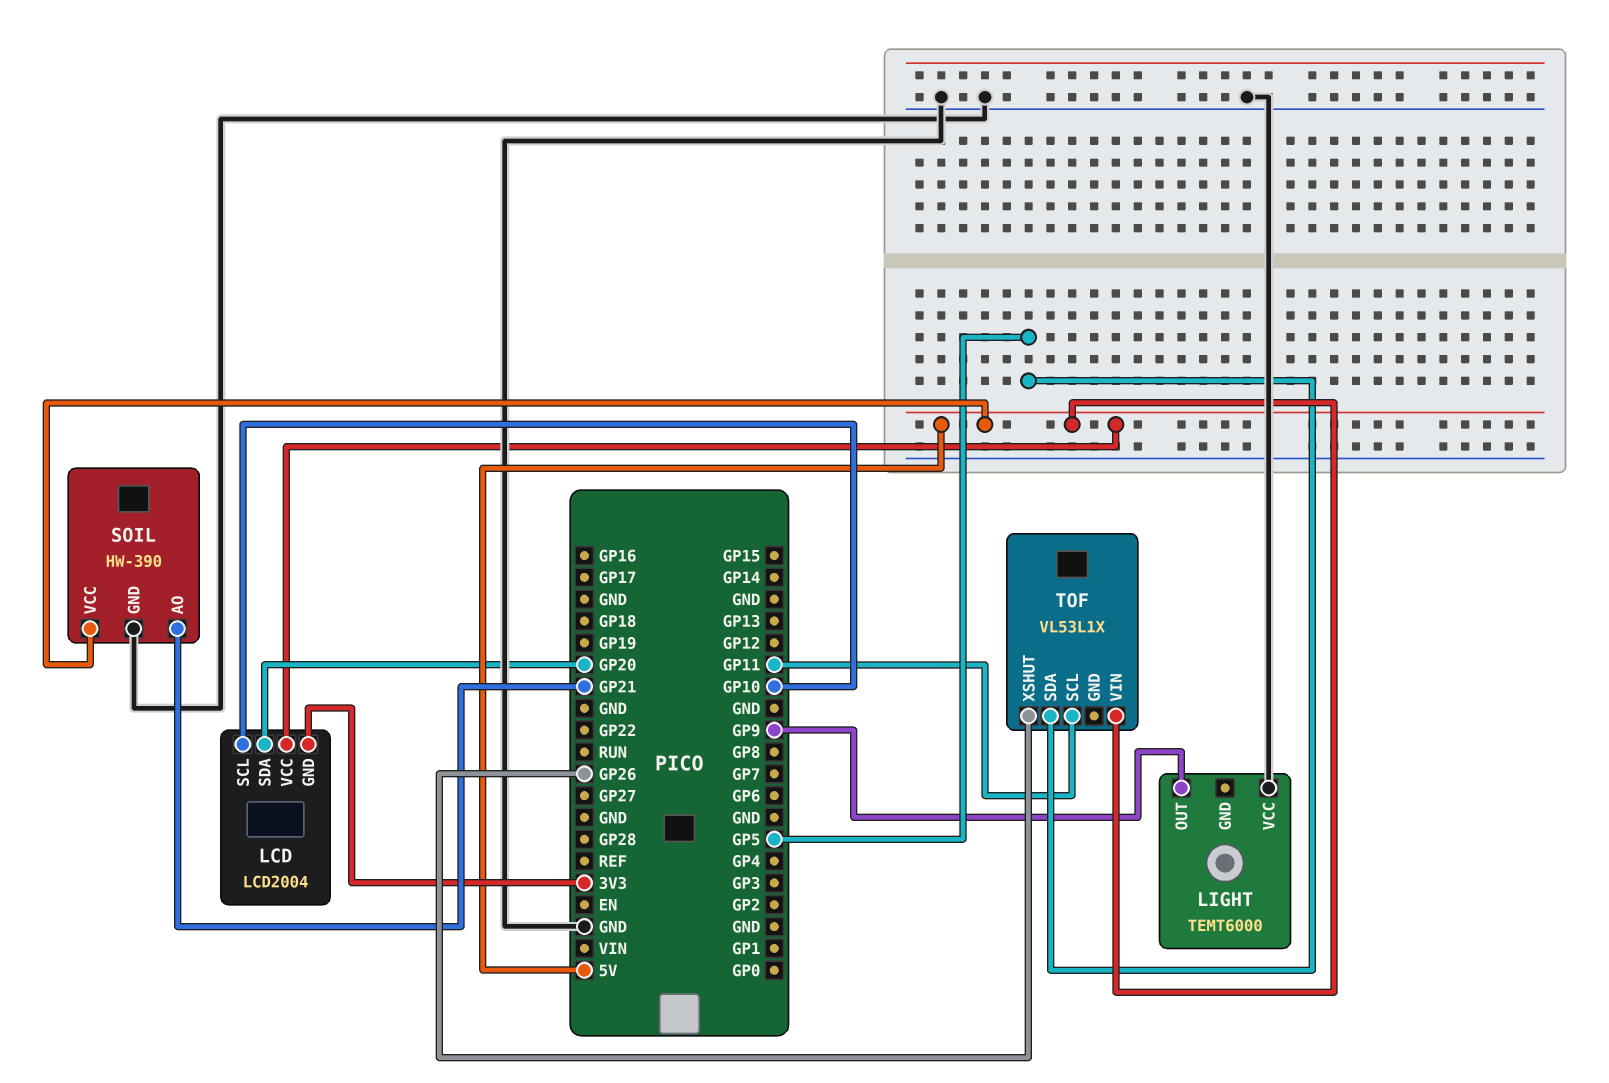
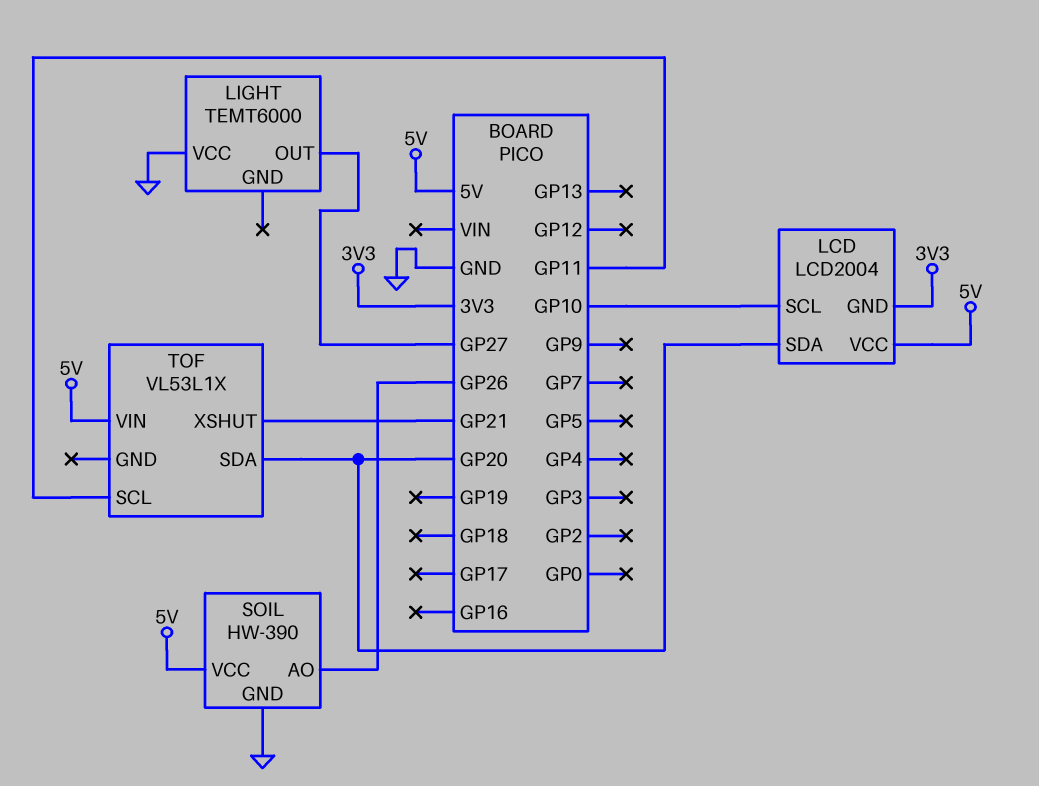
LIGHT pin OUT: GP9 -> GP27
SOIL pin AO: GP21 -> GP26
TOF pin SDA: GP5 -> GP20
TOF pin XSHUT: GP26 -> GP21

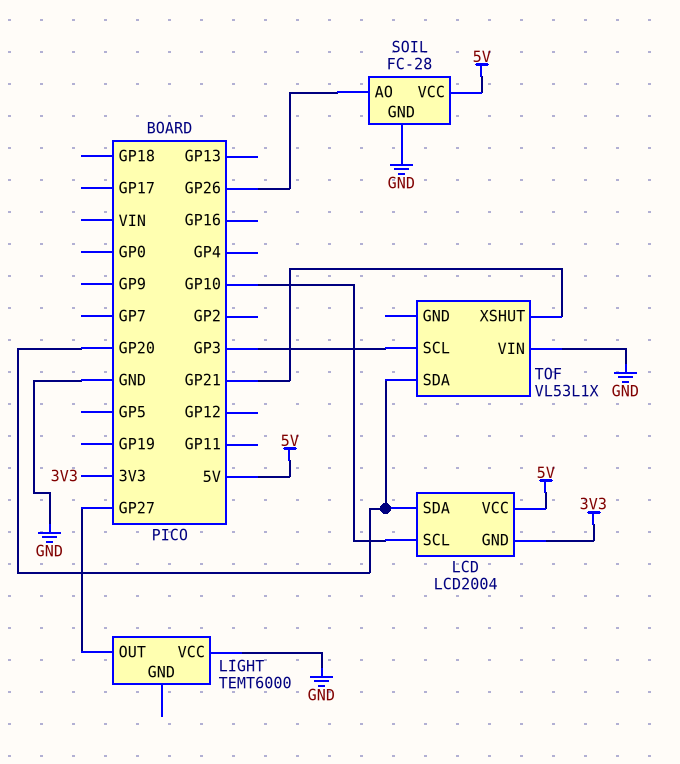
SOIL: HW-390 -> FC-28
TOF pin SCL: GP11 -> GP3
TOF pin VIN: 5V -> GND

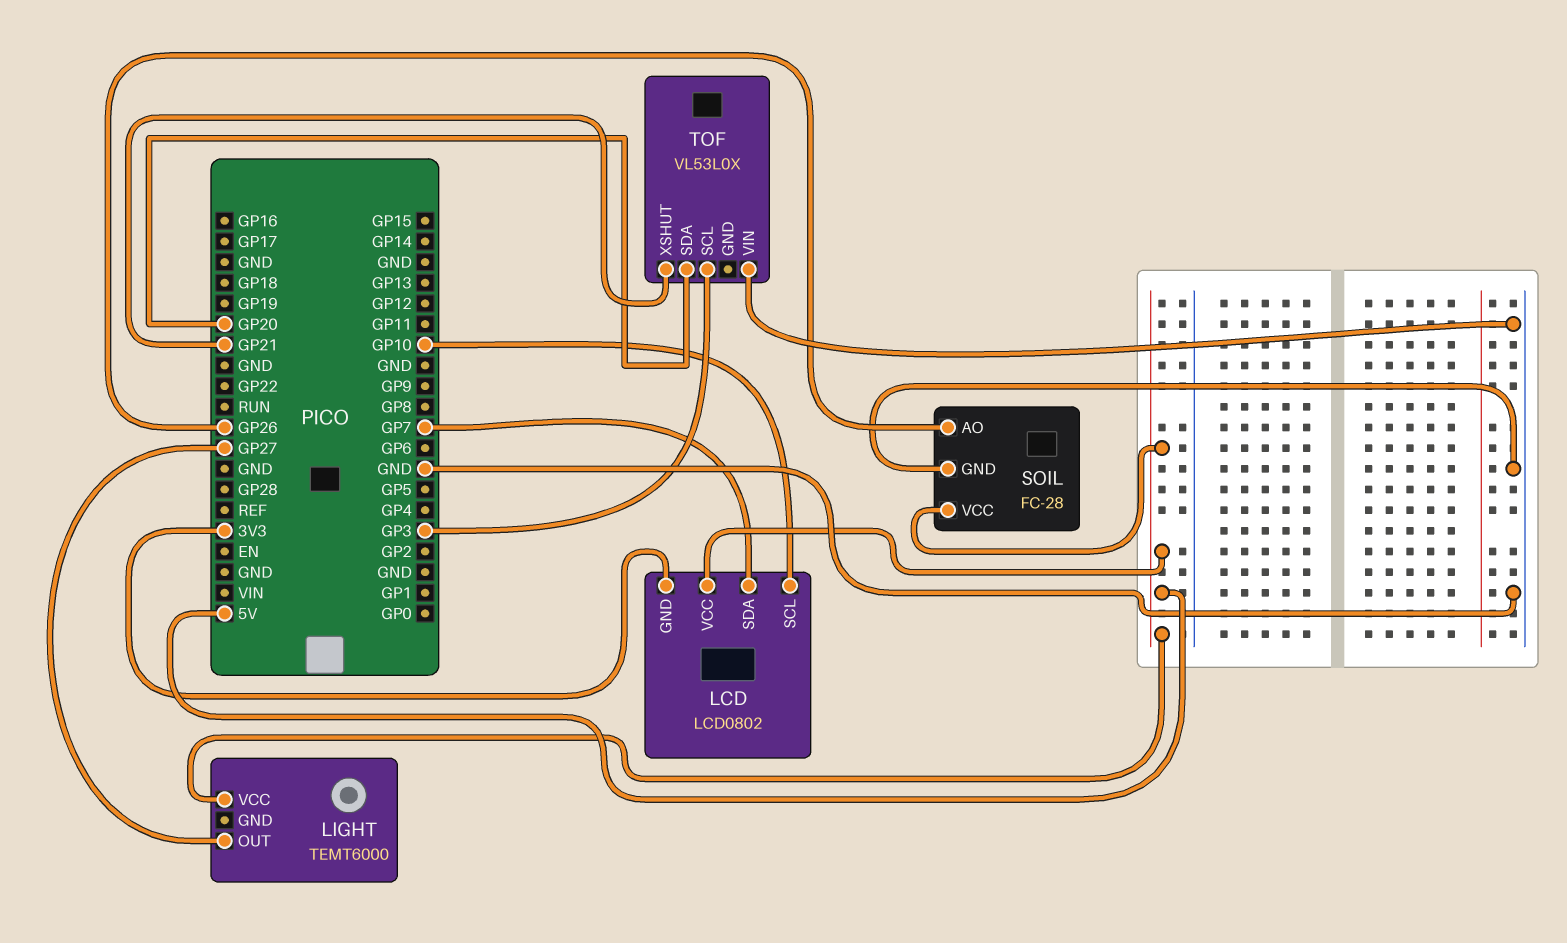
LCD: LCD2004 -> LCD0802
LCD pin SDA: GP20 -> GP7
LIGHT pin VCC: GND -> 5V
TOF: VL53L1X -> VL53L0X

